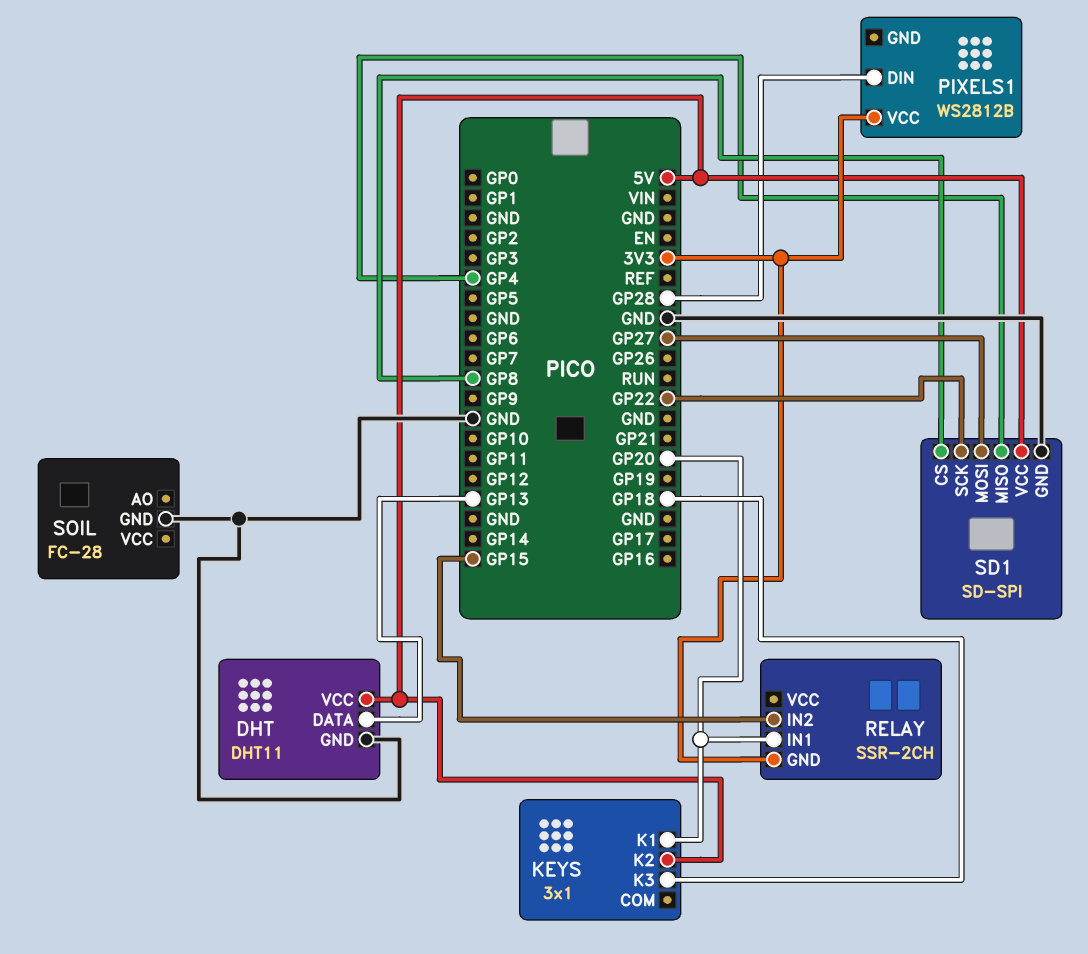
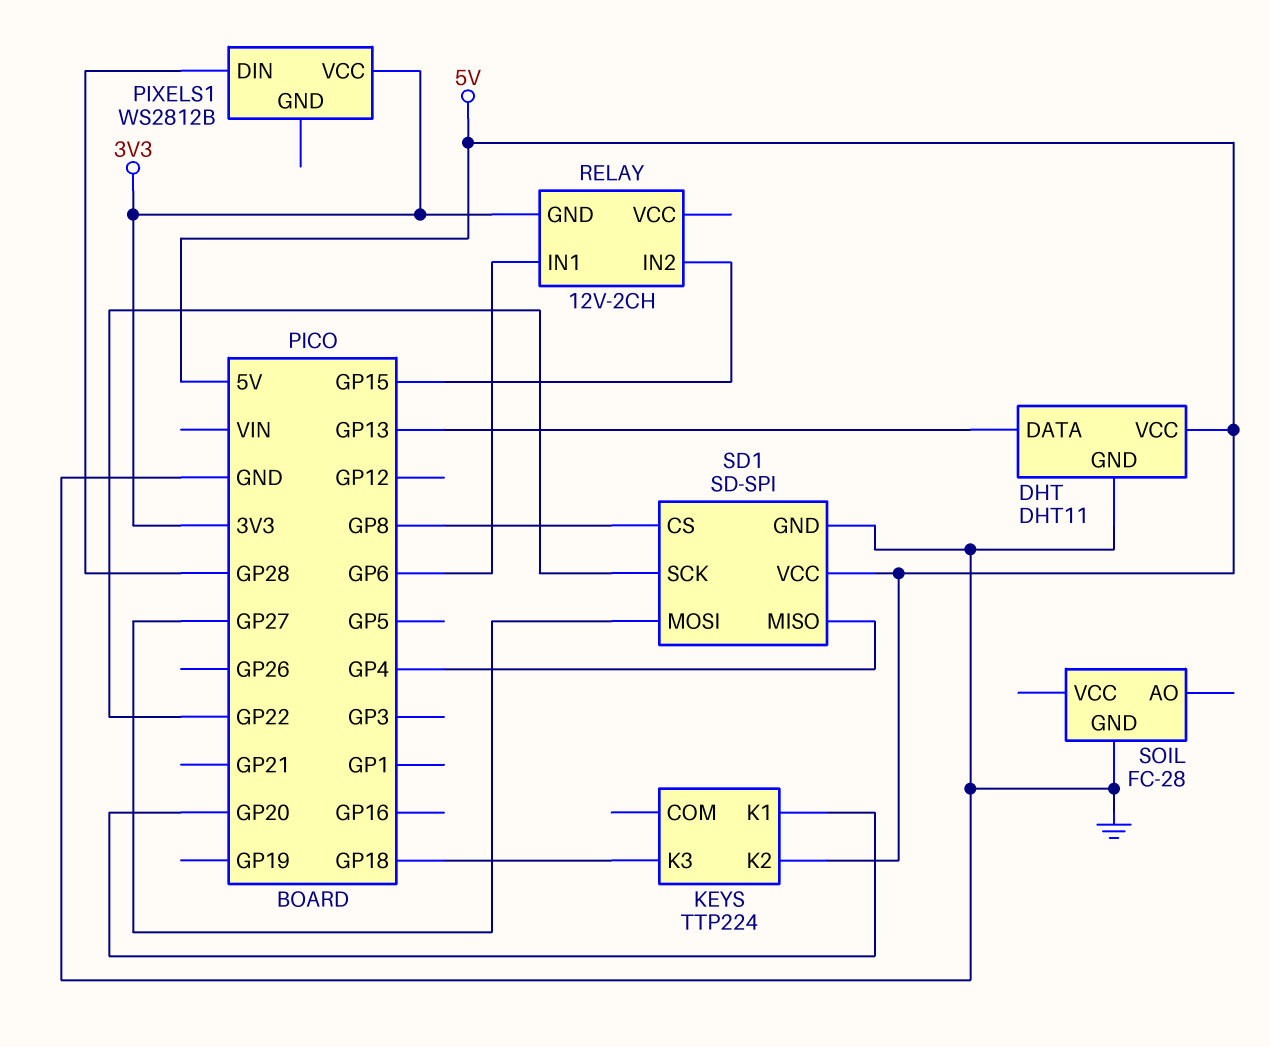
KEYS: 3x1 -> TTP224
RELAY: SSR-2CH -> 12V-2CH
RELAY pin IN1: GP20 -> GP6

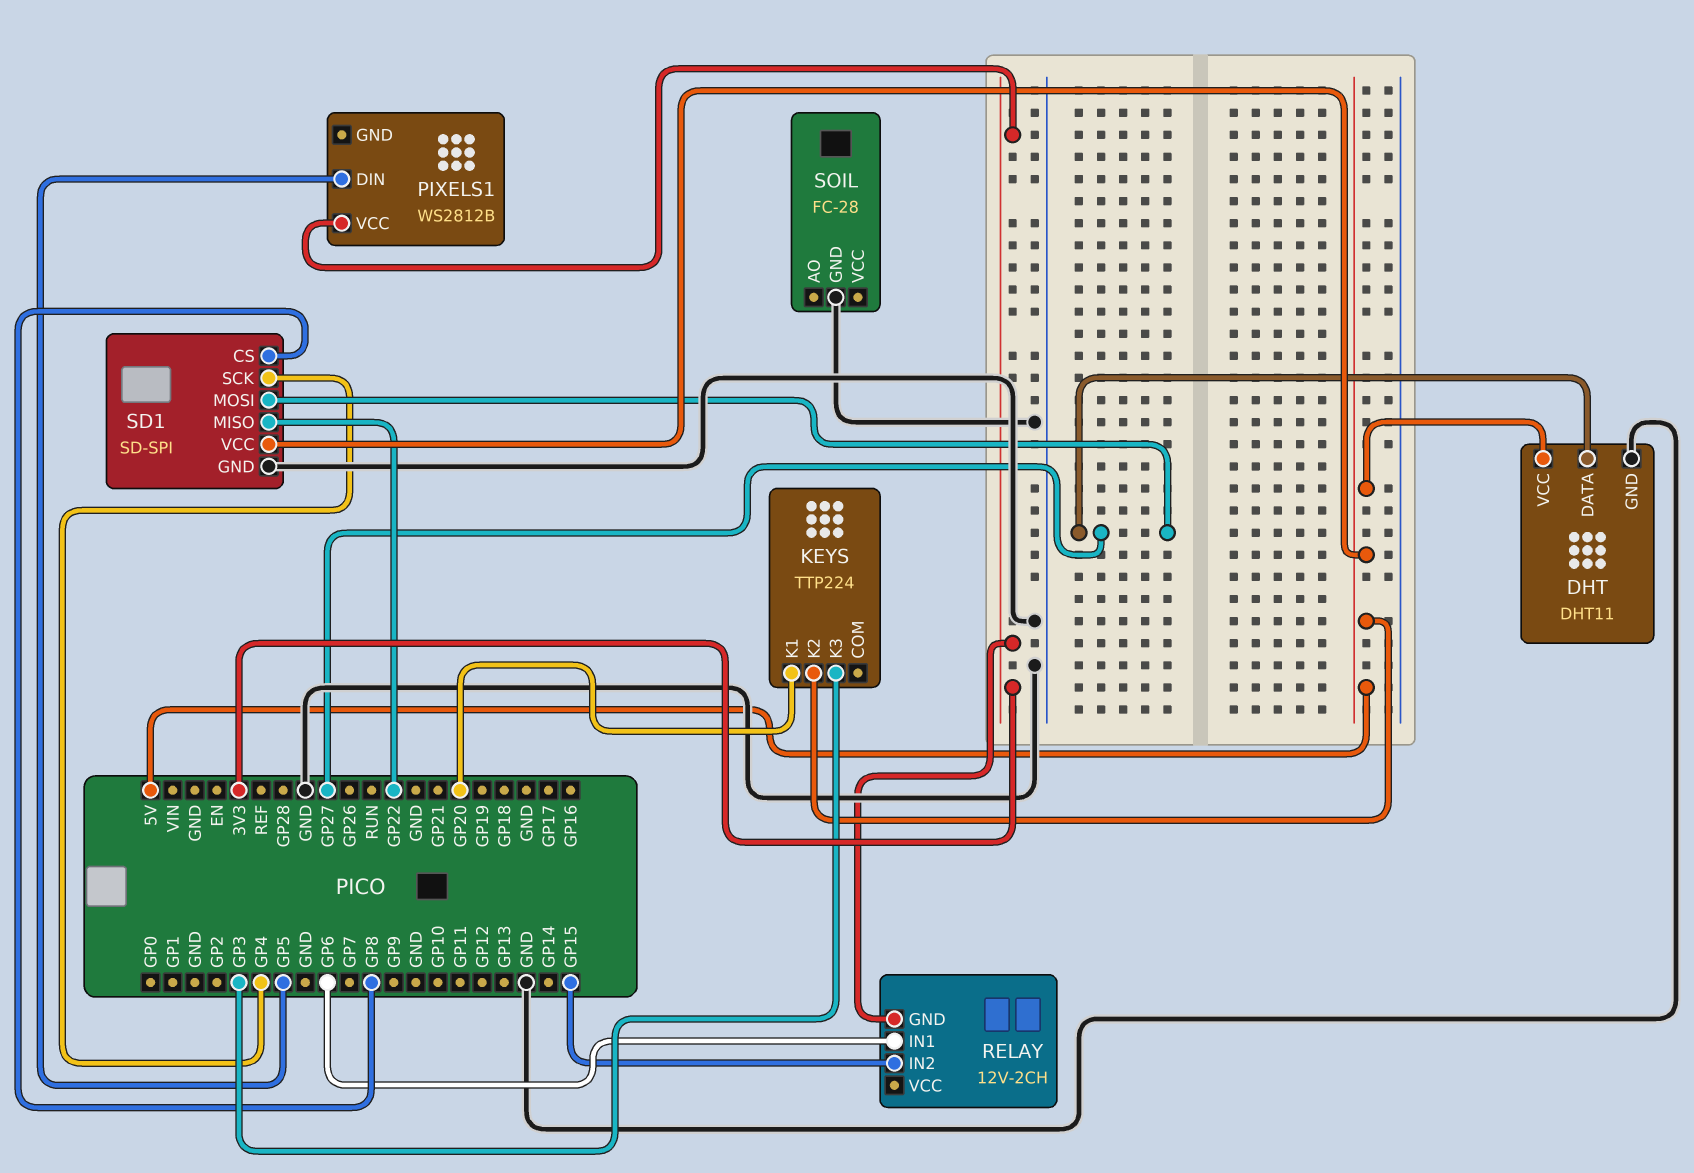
DHT pin DATA: GP13 -> GP27
KEYS pin K3: GP18 -> GP3
PIXELS1 pin DIN: GP28 -> GP5
SD1 pin MISO: GP4 -> GP22
SD1 pin SCK: GP22 -> GP4

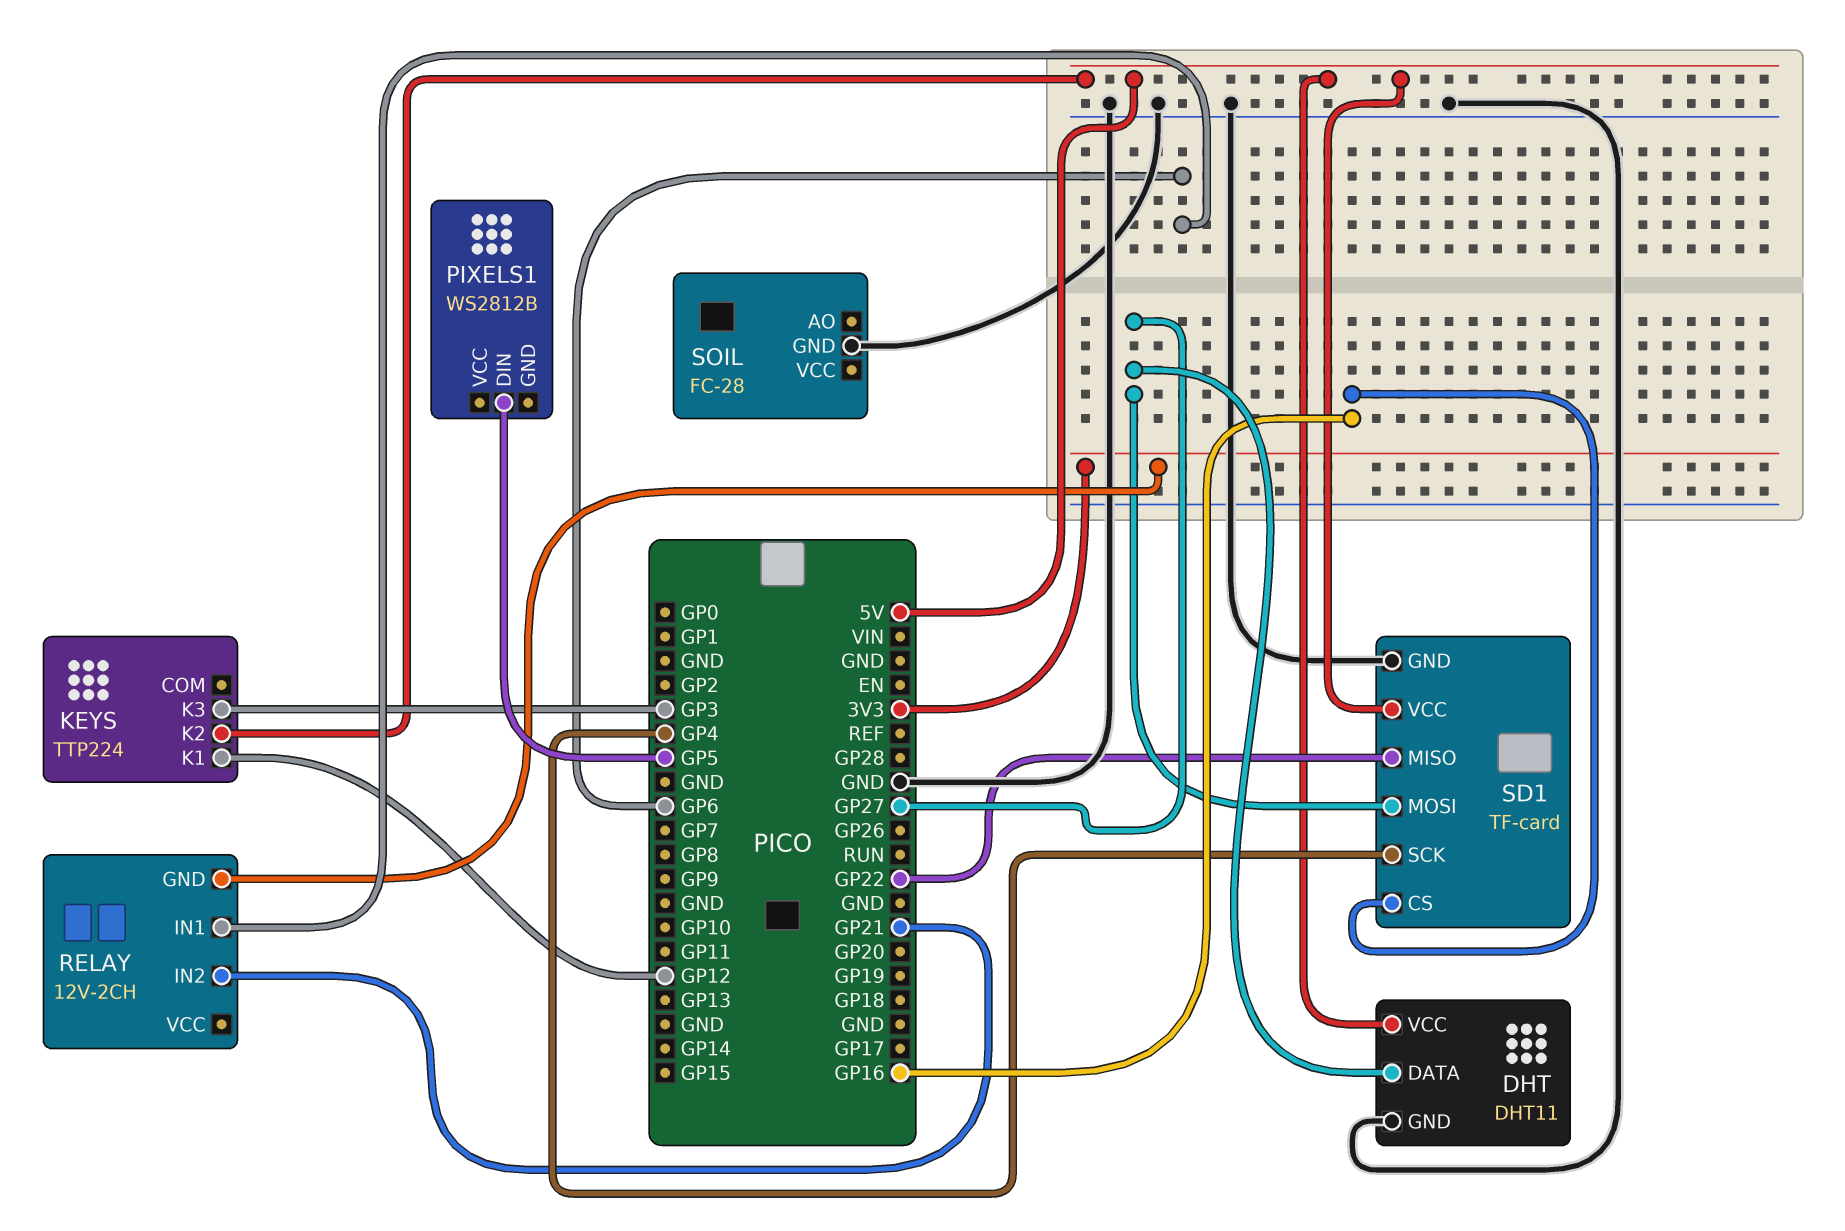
KEYS pin K1: GP20 -> GP12
PIXELS1 pin VCC: 3V3 -> none
RELAY pin IN2: GP15 -> GP21
SD1: SD-SPI -> TF-card
SD1 pin CS: GP8 -> GP16

